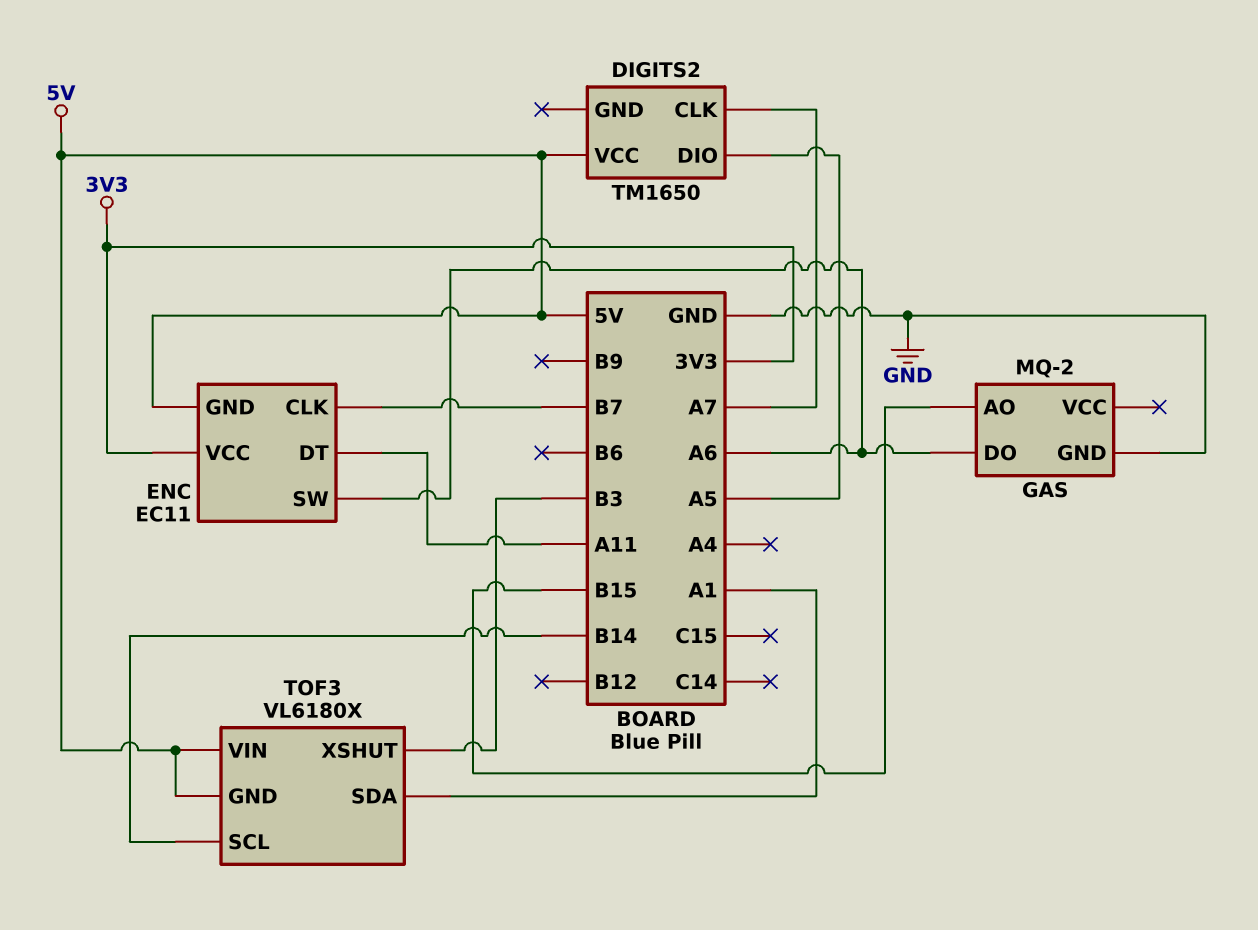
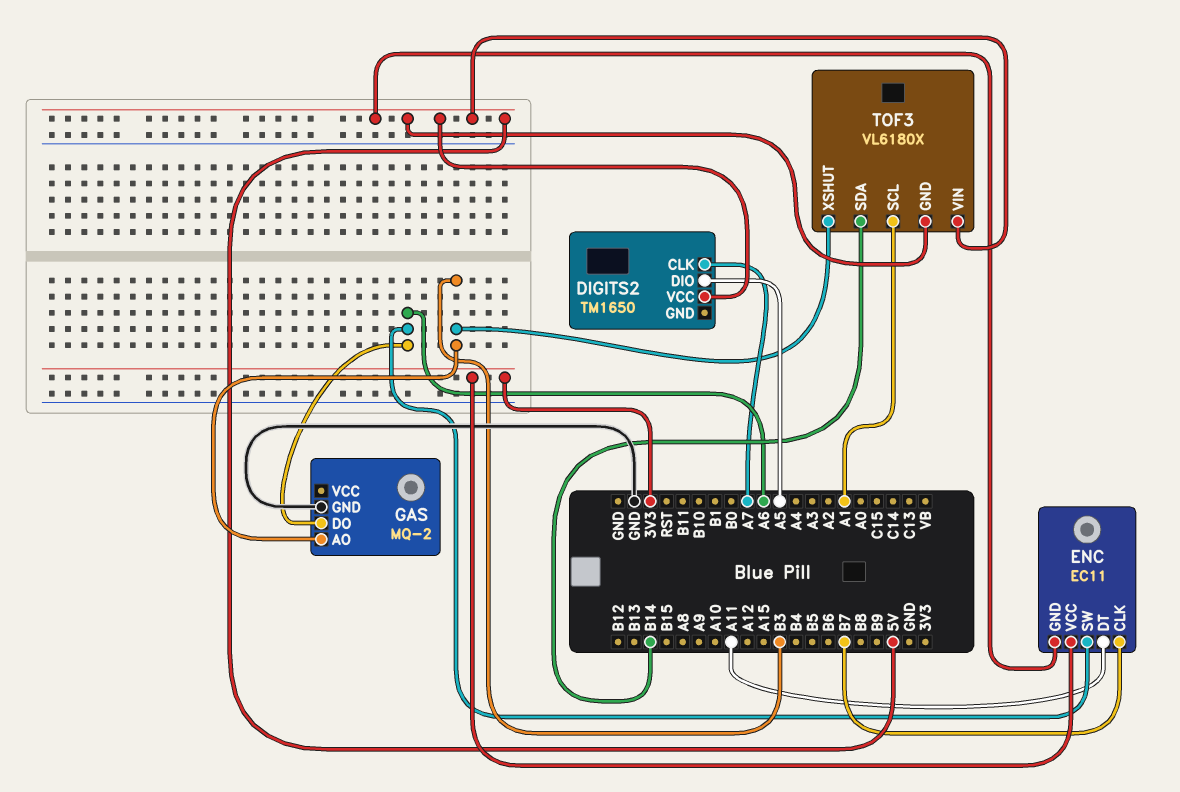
GAS pin AO: B15 -> B3
TOF3 pin SCL: B14 -> A1
TOF3 pin SDA: A1 -> B14

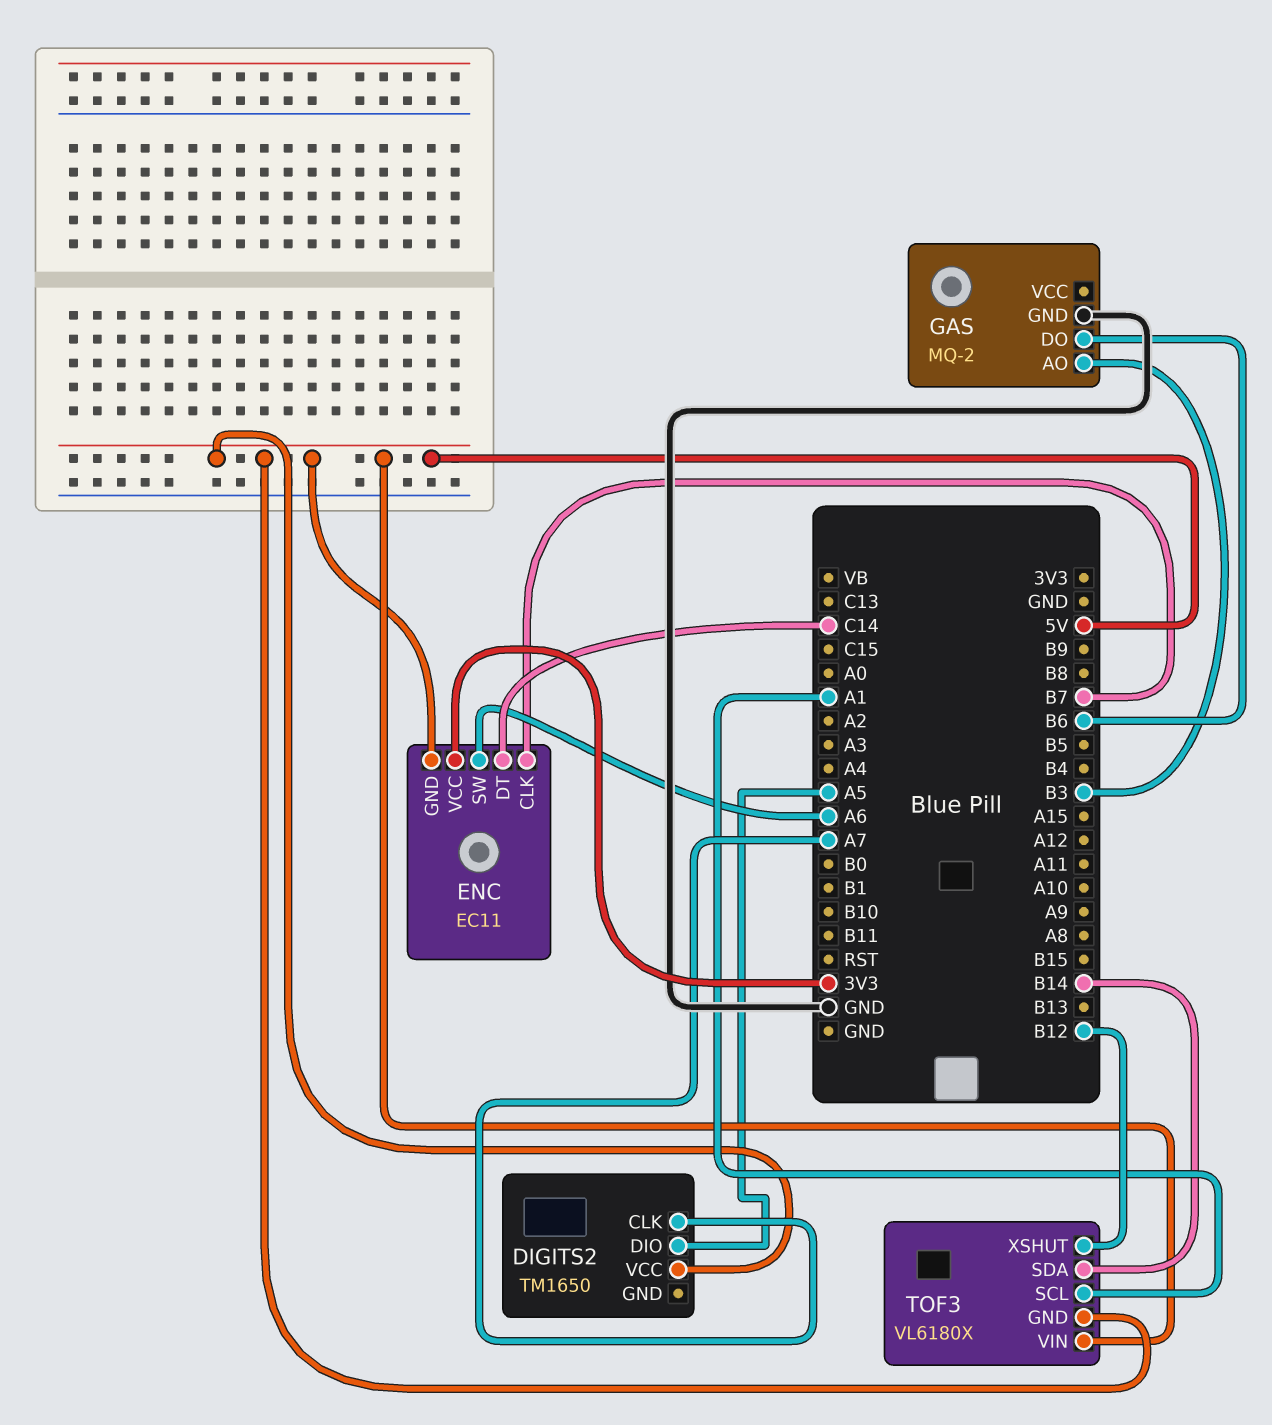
ENC pin DT: A11 -> C14
GAS pin DO: A6 -> B6
TOF3 pin XSHUT: B3 -> B12

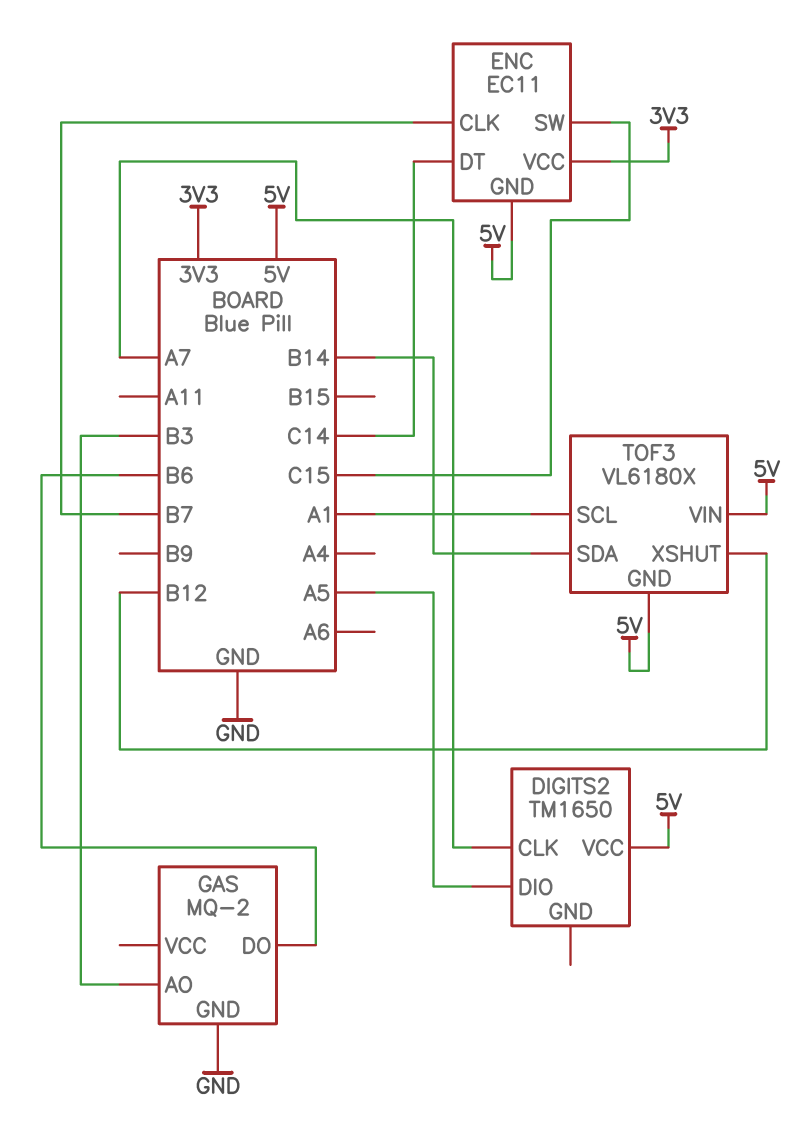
ENC pin SW: A6 -> C15

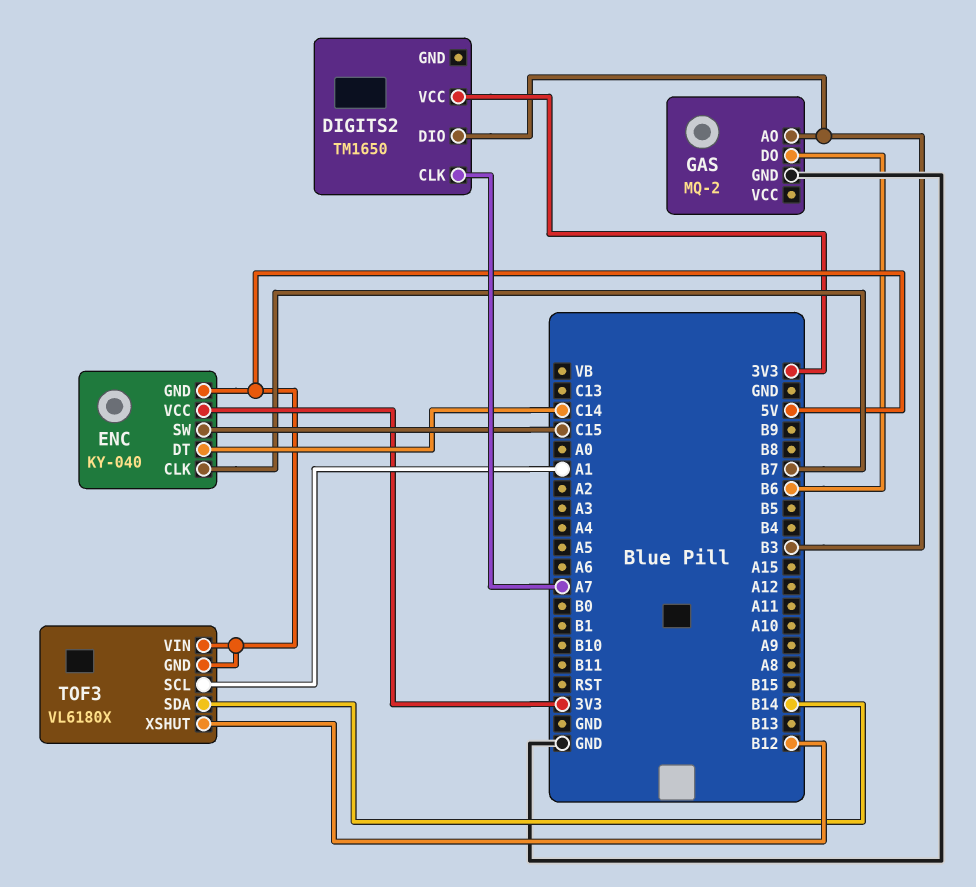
DIGITS2 pin DIO: A5 -> B3
DIGITS2 pin VCC: 5V -> 3V3
ENC: EC11 -> KY-040

